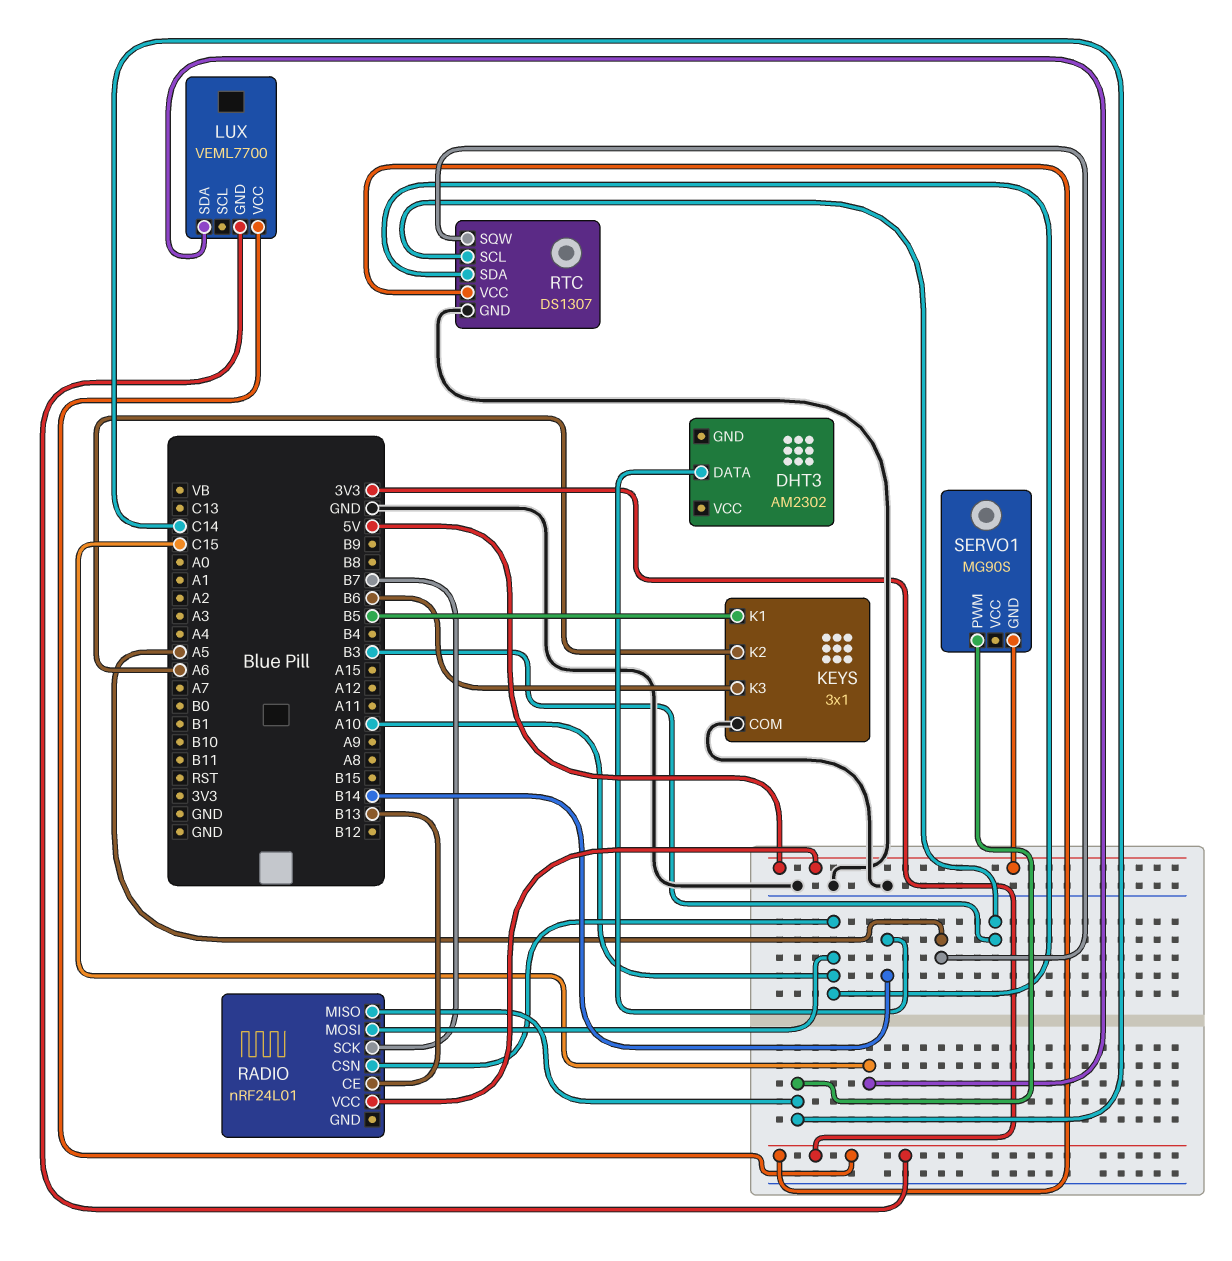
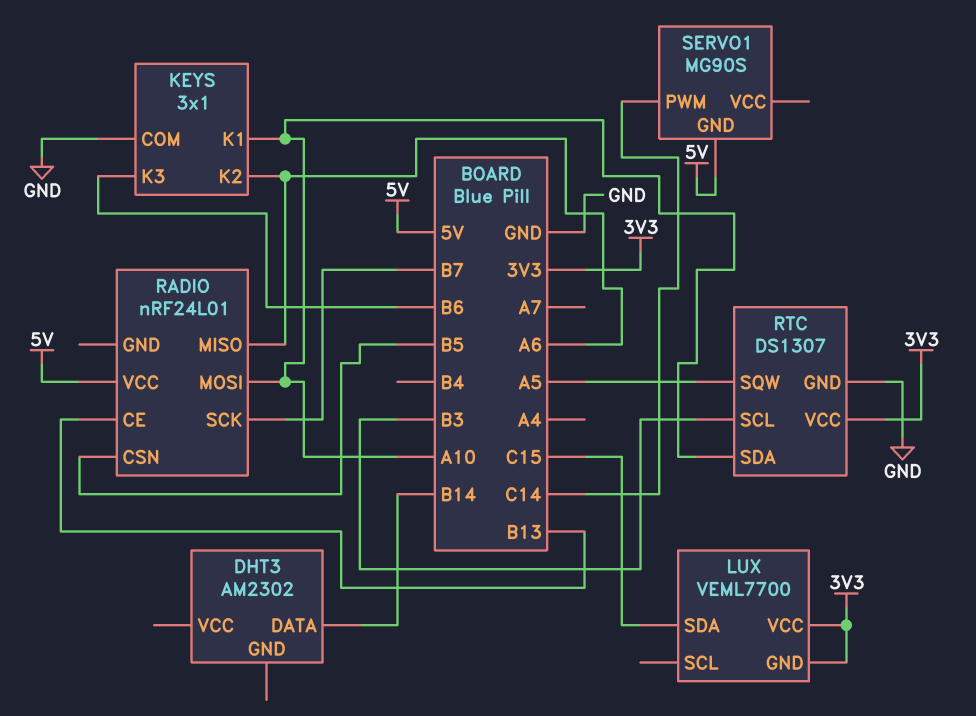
KEYS pin K1: B5 -> A10
RADIO pin CSN: A10 -> B5
RADIO pin MISO: C14 -> A6

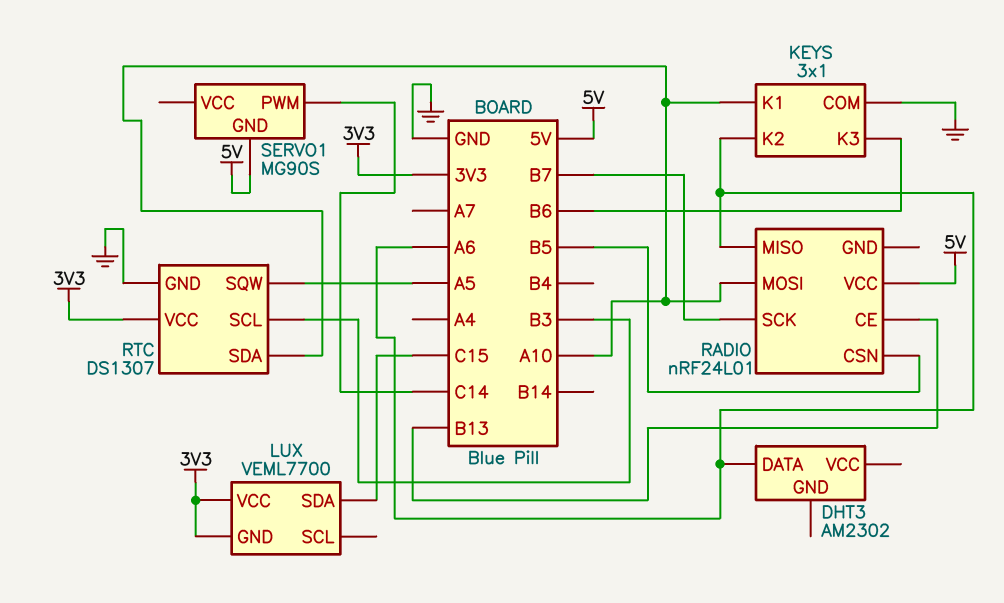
DHT3 pin DATA: B14 -> A6

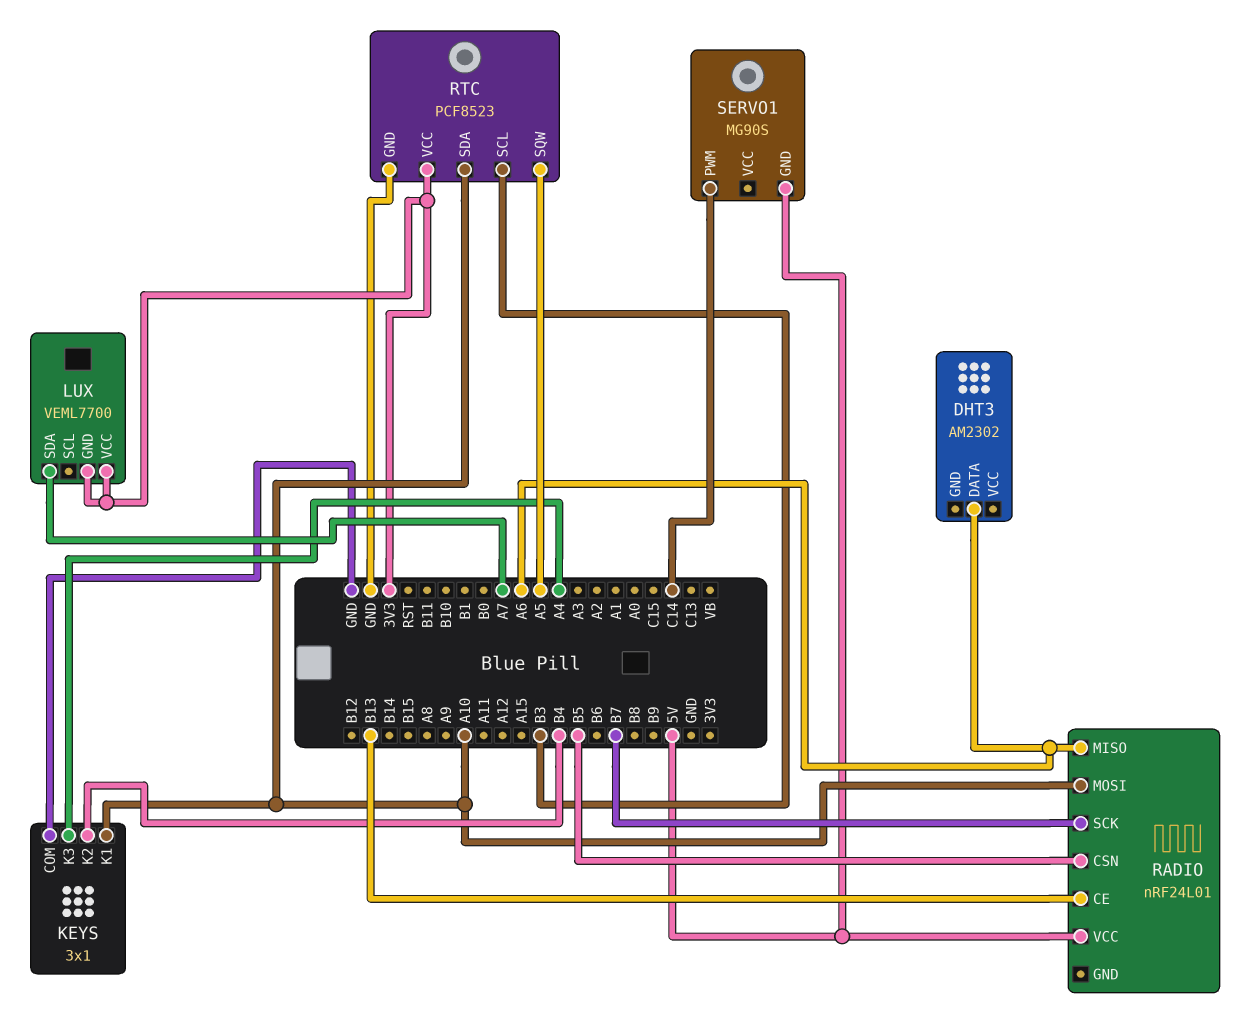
KEYS pin K2: A6 -> B4
KEYS pin K3: B6 -> A4
LUX pin SDA: C15 -> A7
RTC: DS1307 -> PCF8523

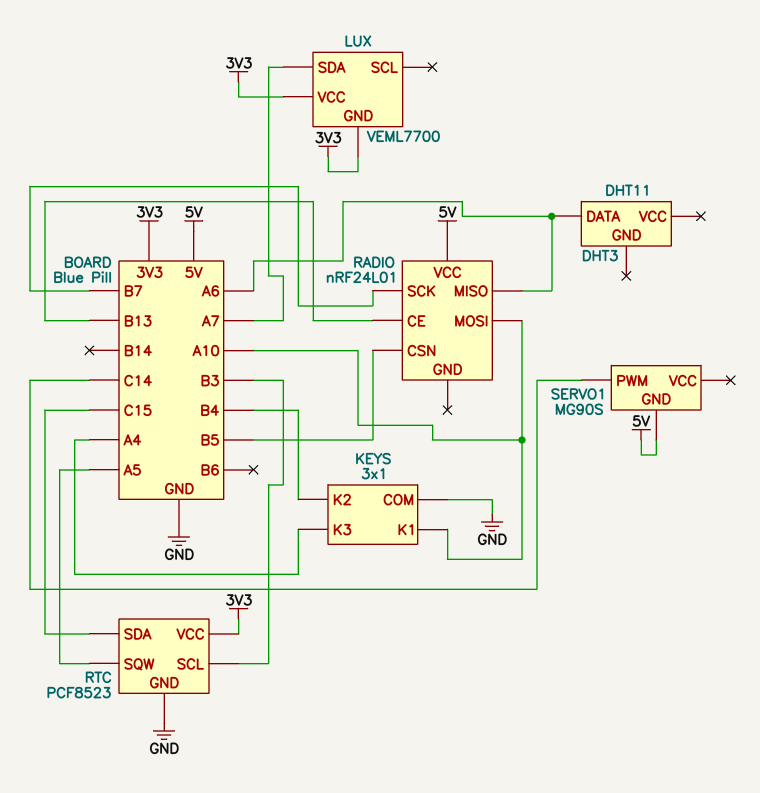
DHT3: AM2302 -> DHT11
RTC pin SDA: A10 -> C15

